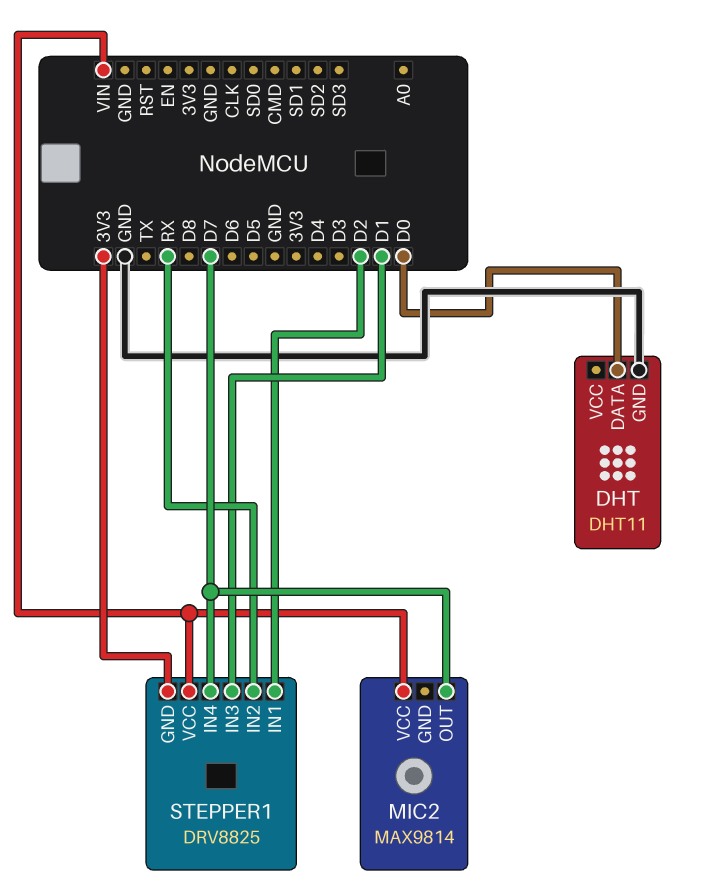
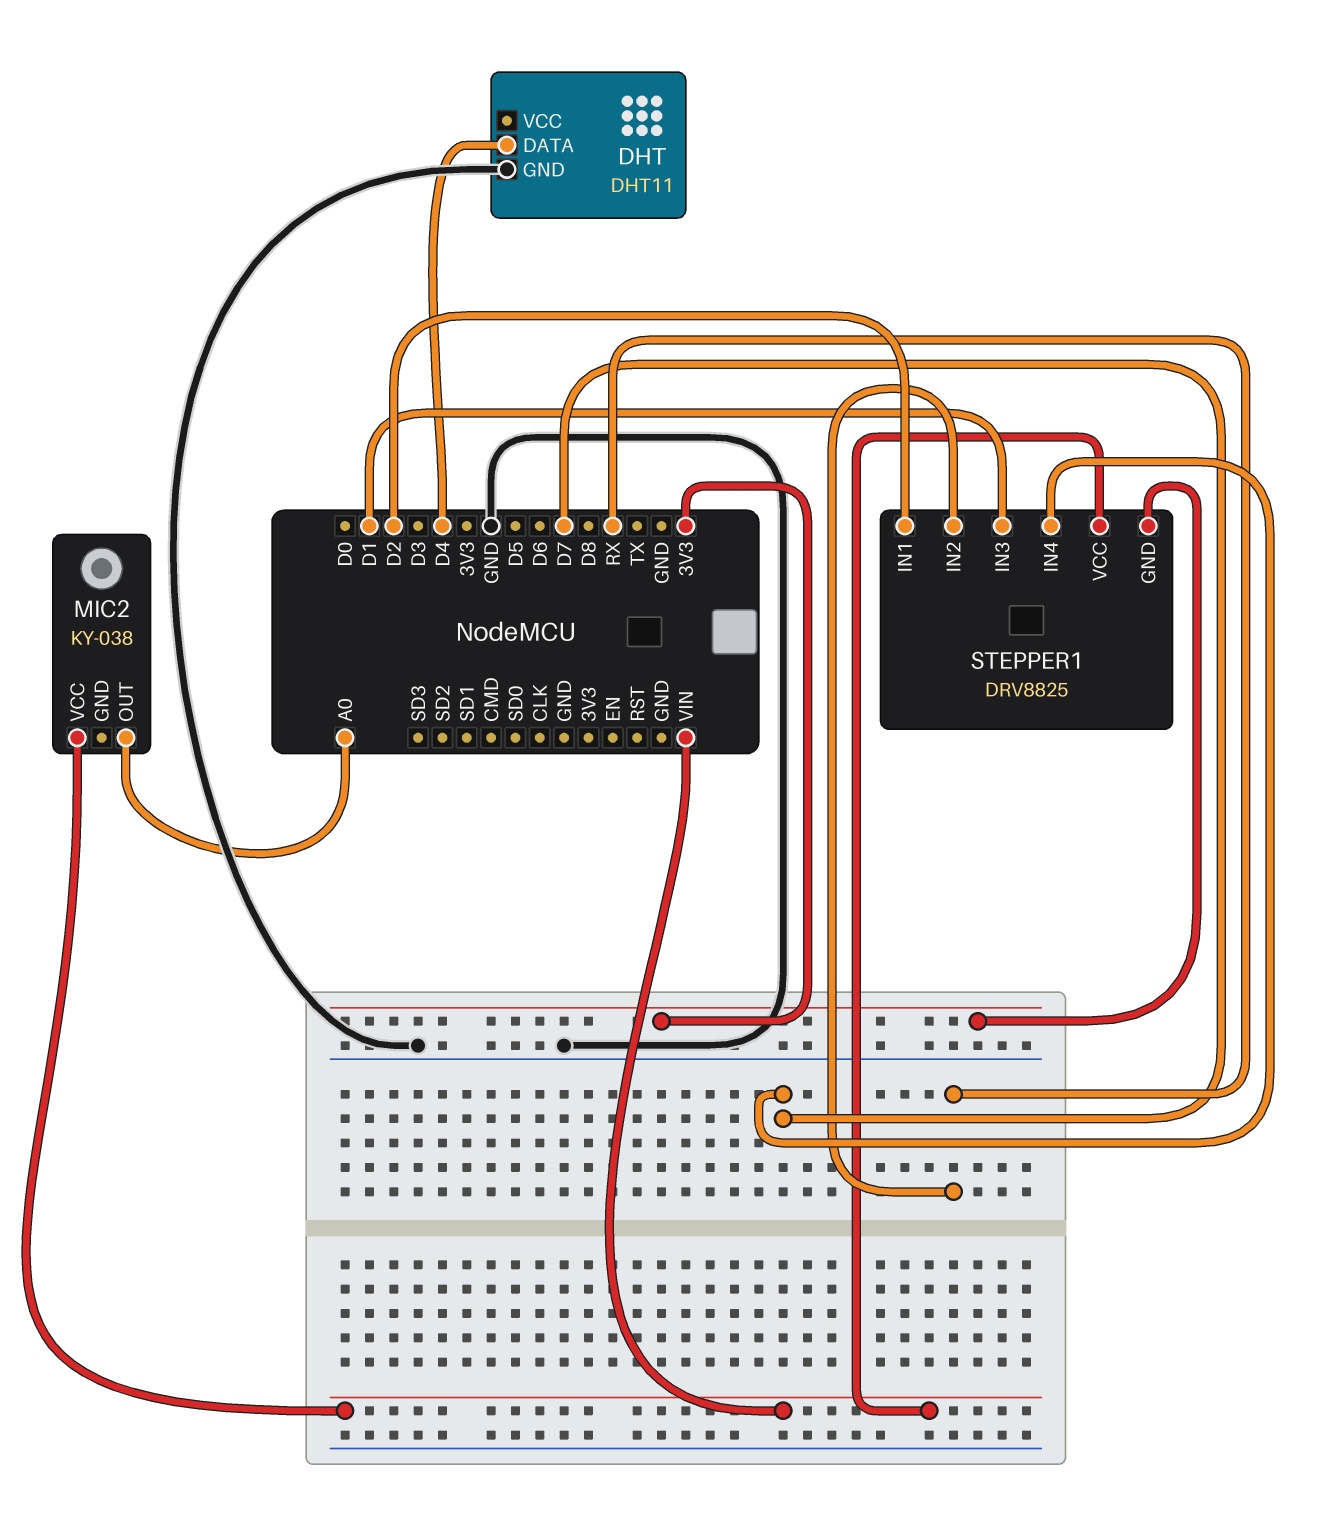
DHT pin DATA: D0 -> D4
MIC2: MAX9814 -> KY-038
MIC2 pin OUT: D7 -> A0

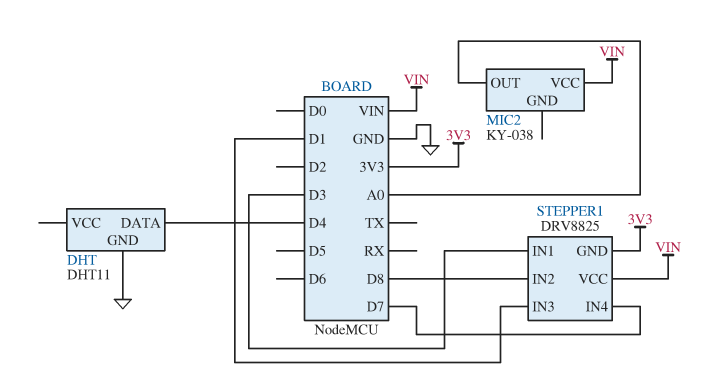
STEPPER1 pin IN1: D2 -> D3
STEPPER1 pin IN2: RX -> D8

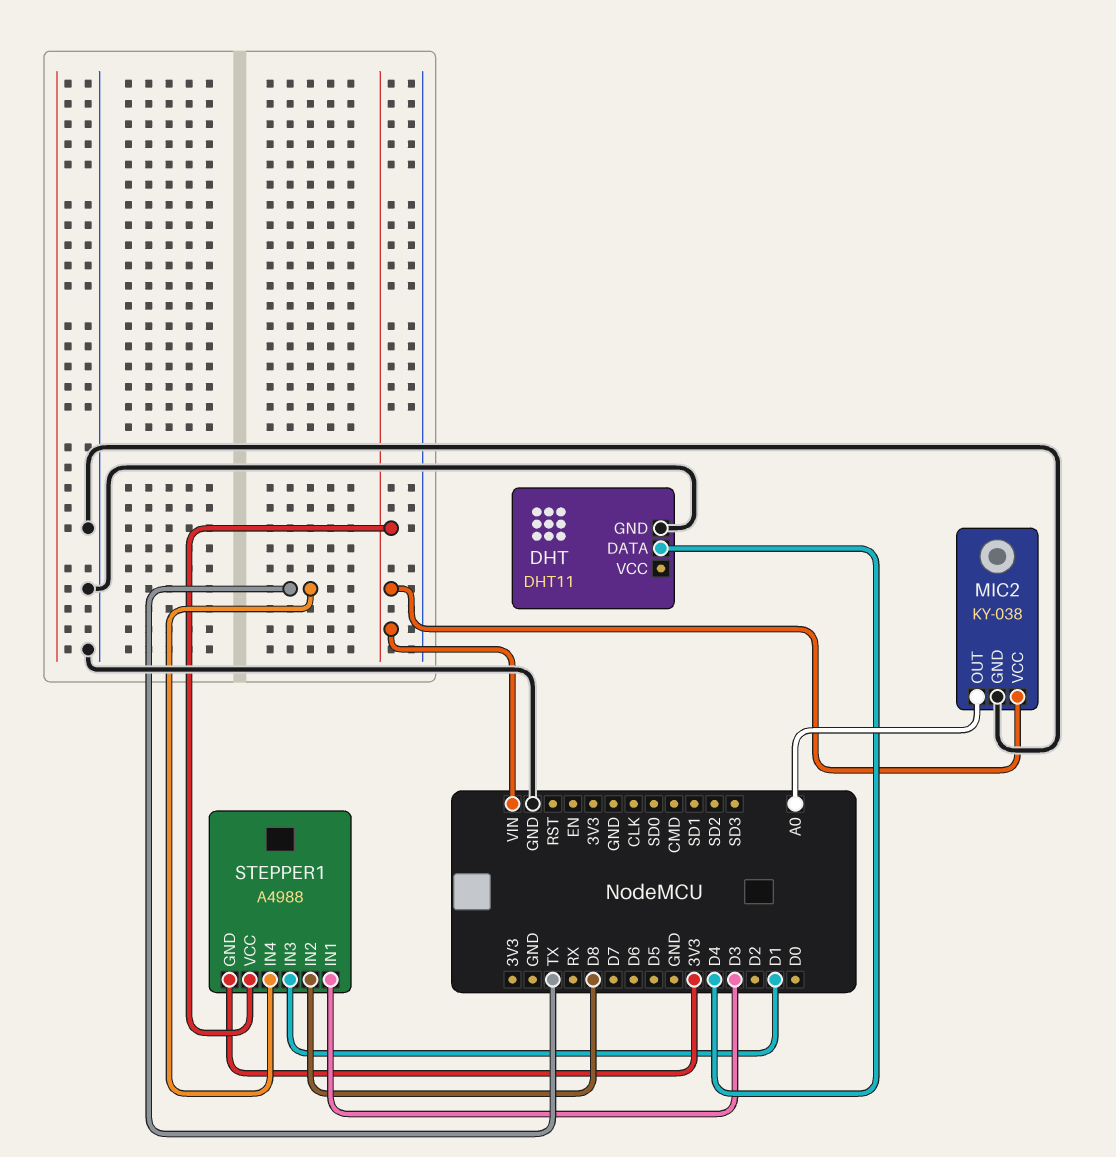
MIC2 pin GND: none -> GND
STEPPER1: DRV8825 -> A4988
STEPPER1 pin IN4: D7 -> TX

